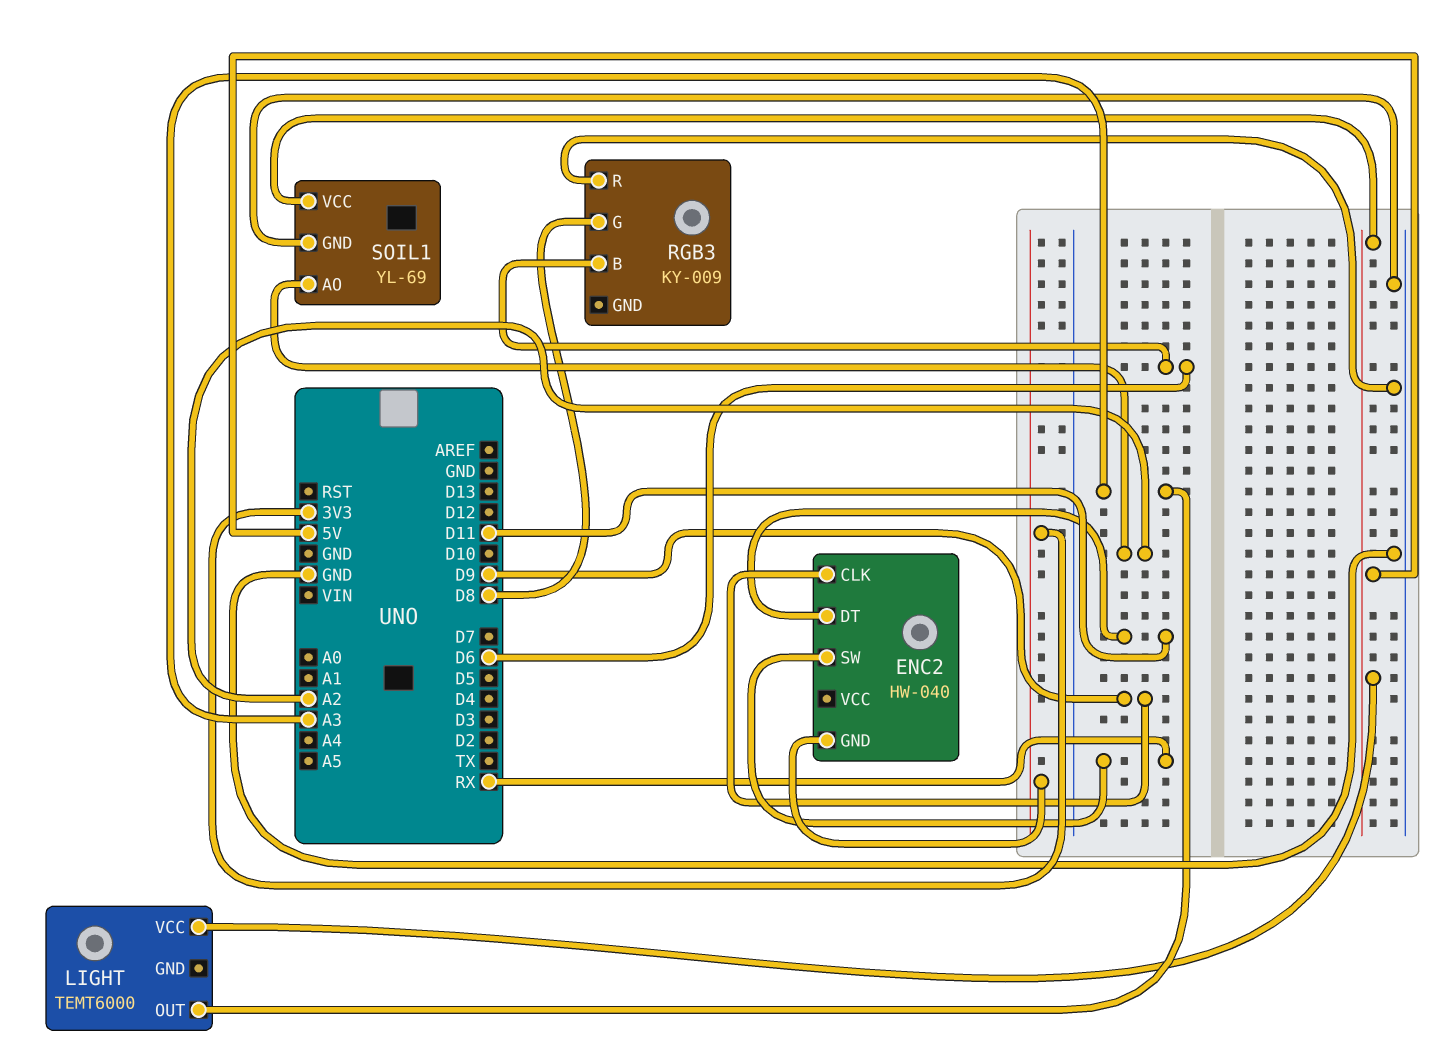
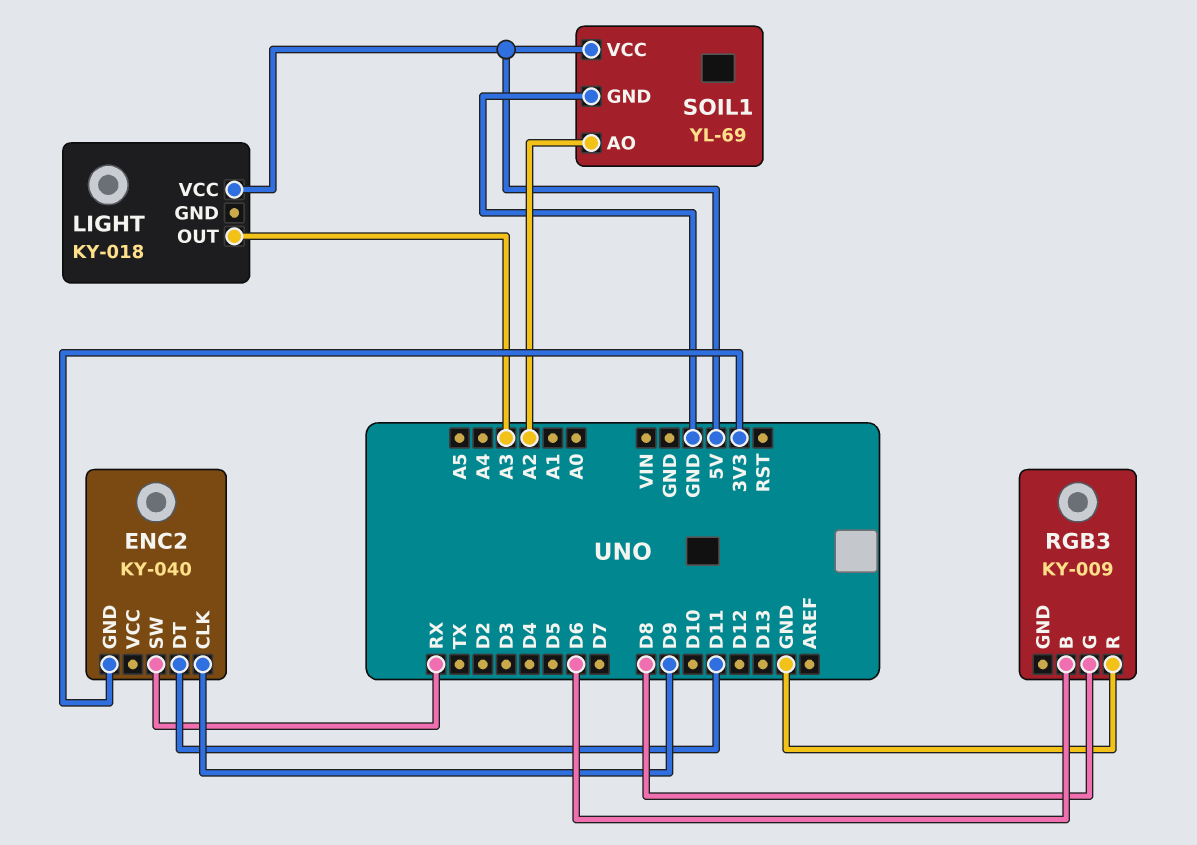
ENC2: HW-040 -> KY-040
LIGHT: TEMT6000 -> KY-018

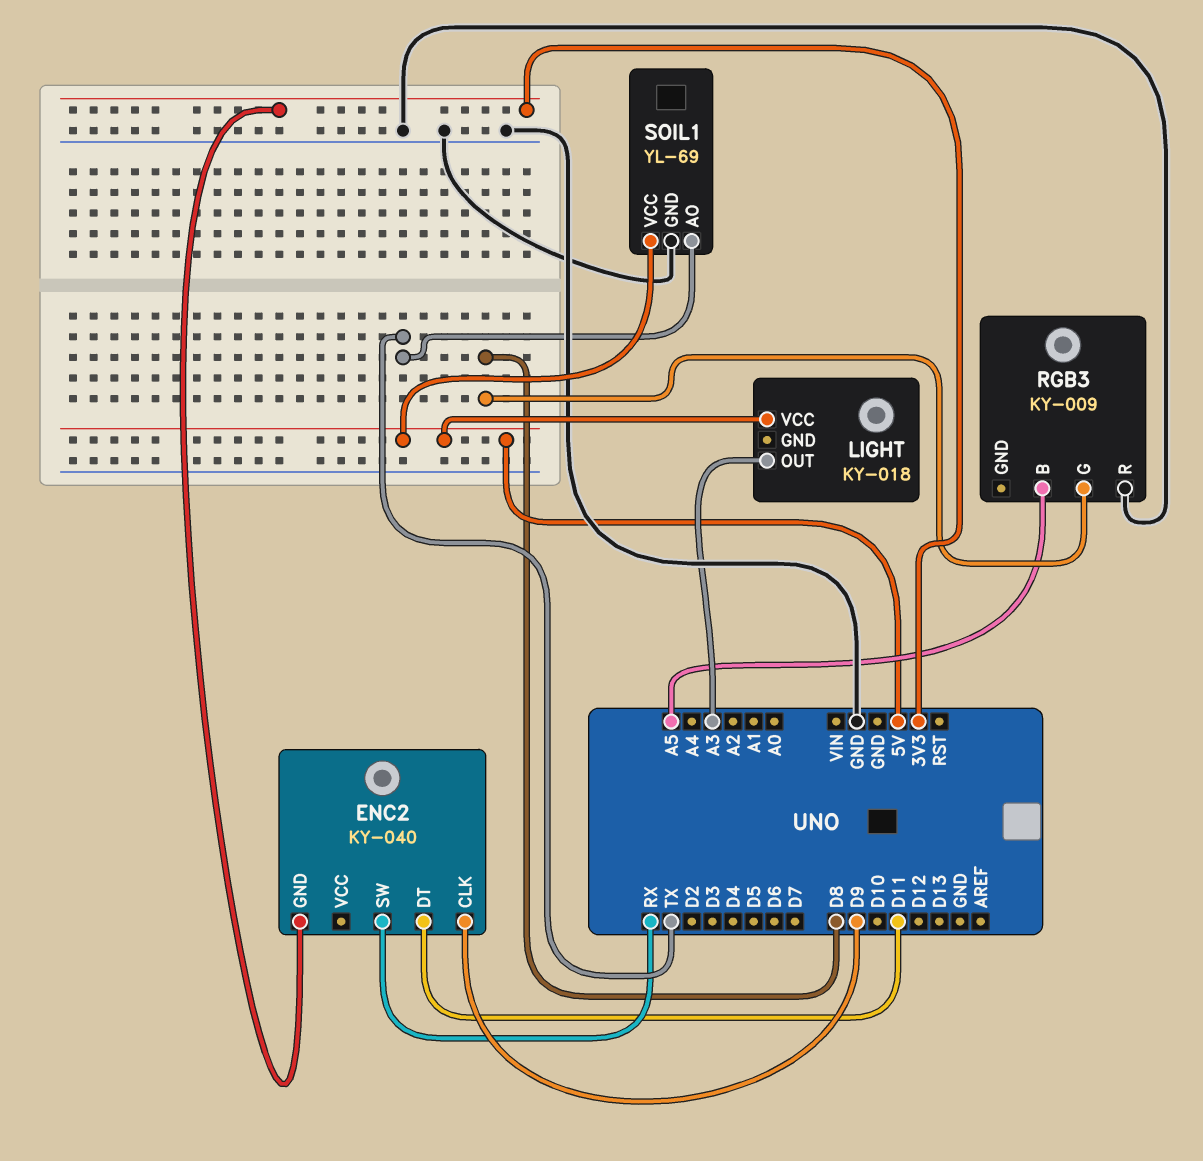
RGB3 pin B: D6 -> A5
SOIL1 pin AO: A2 -> TX

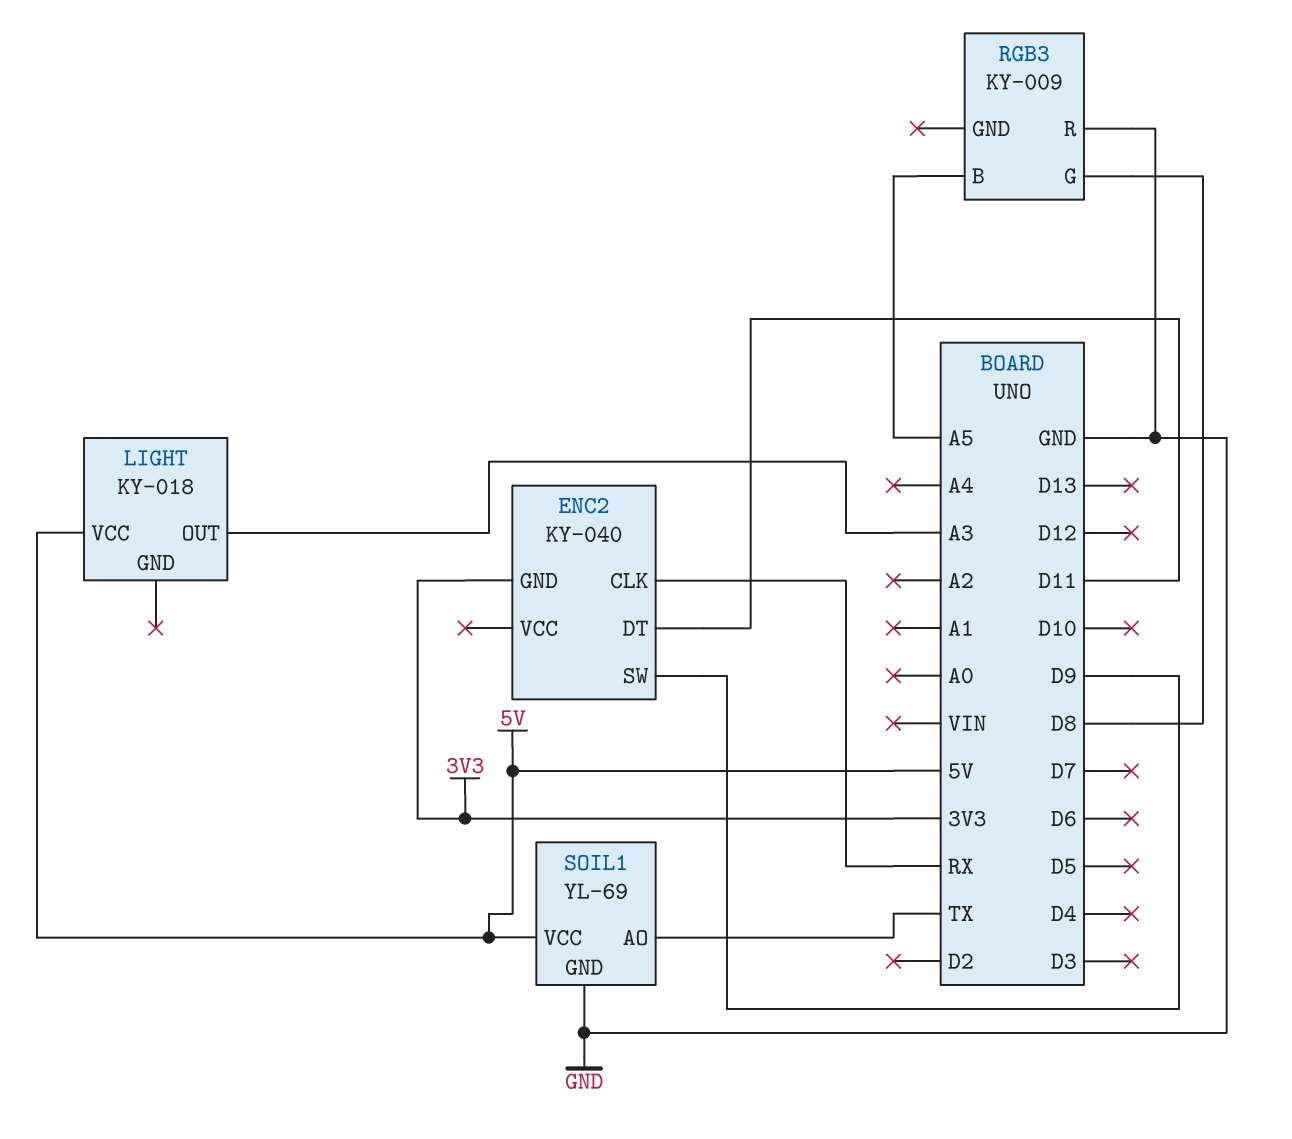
ENC2 pin CLK: D9 -> RX
ENC2 pin SW: RX -> D9

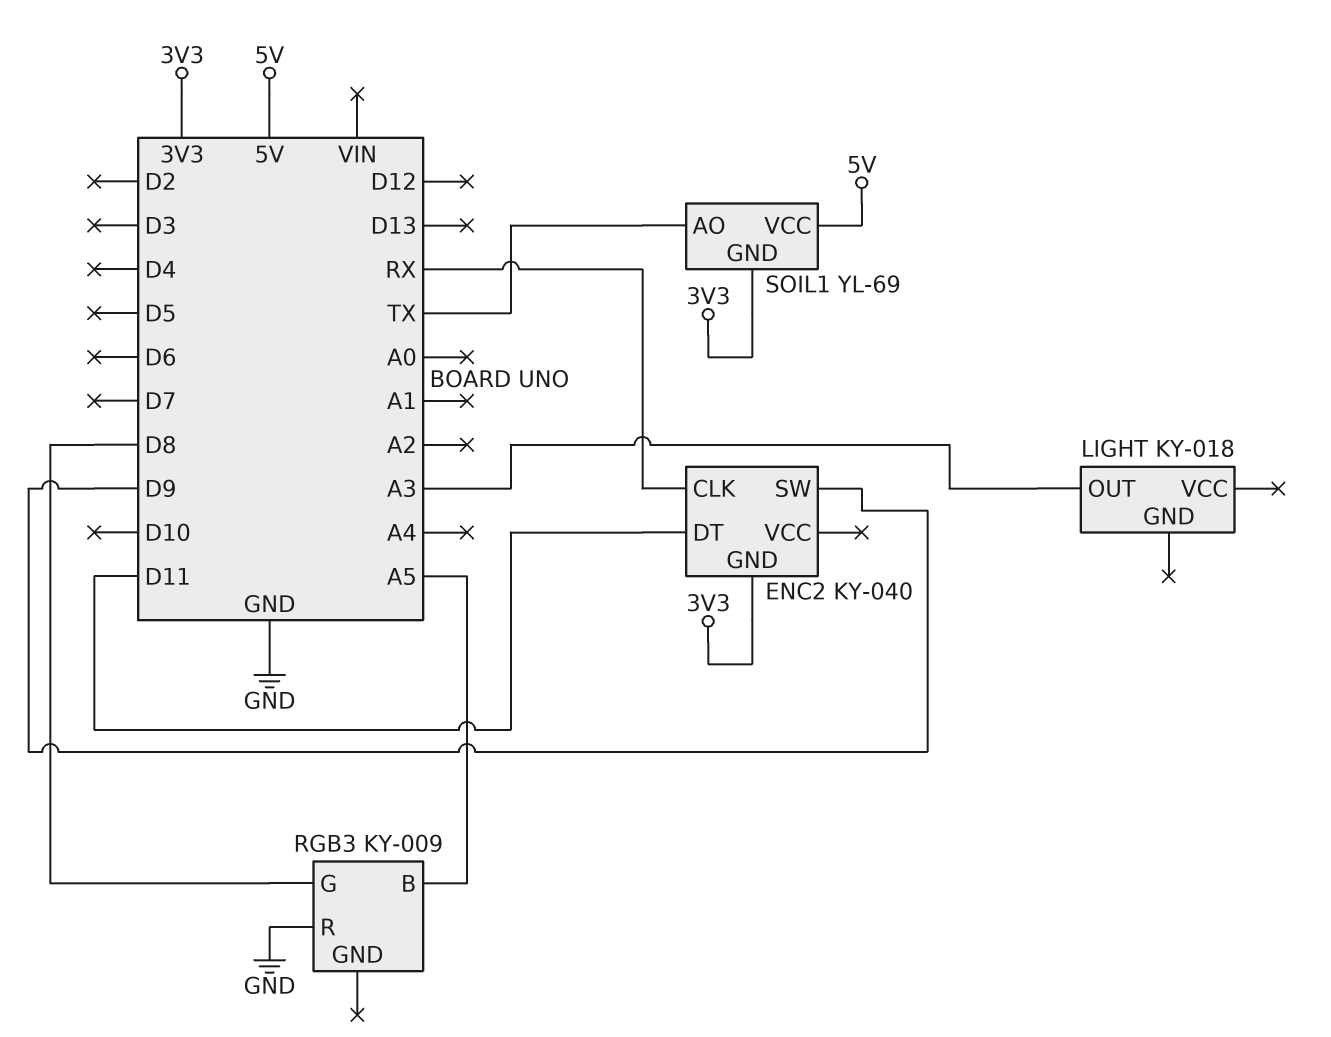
LIGHT pin VCC: 5V -> none
SOIL1 pin GND: GND -> 3V3

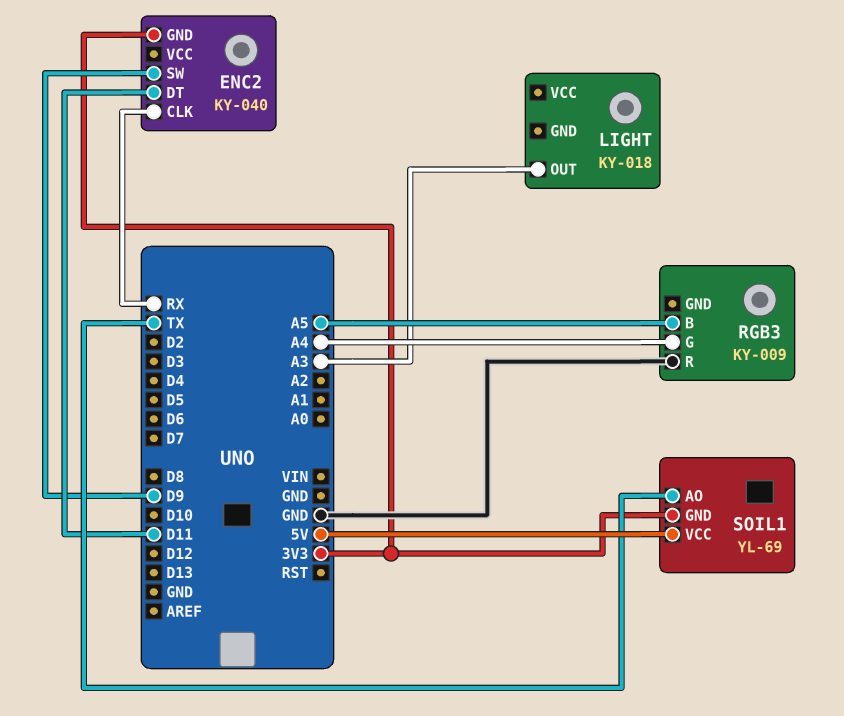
RGB3 pin G: D8 -> A4

